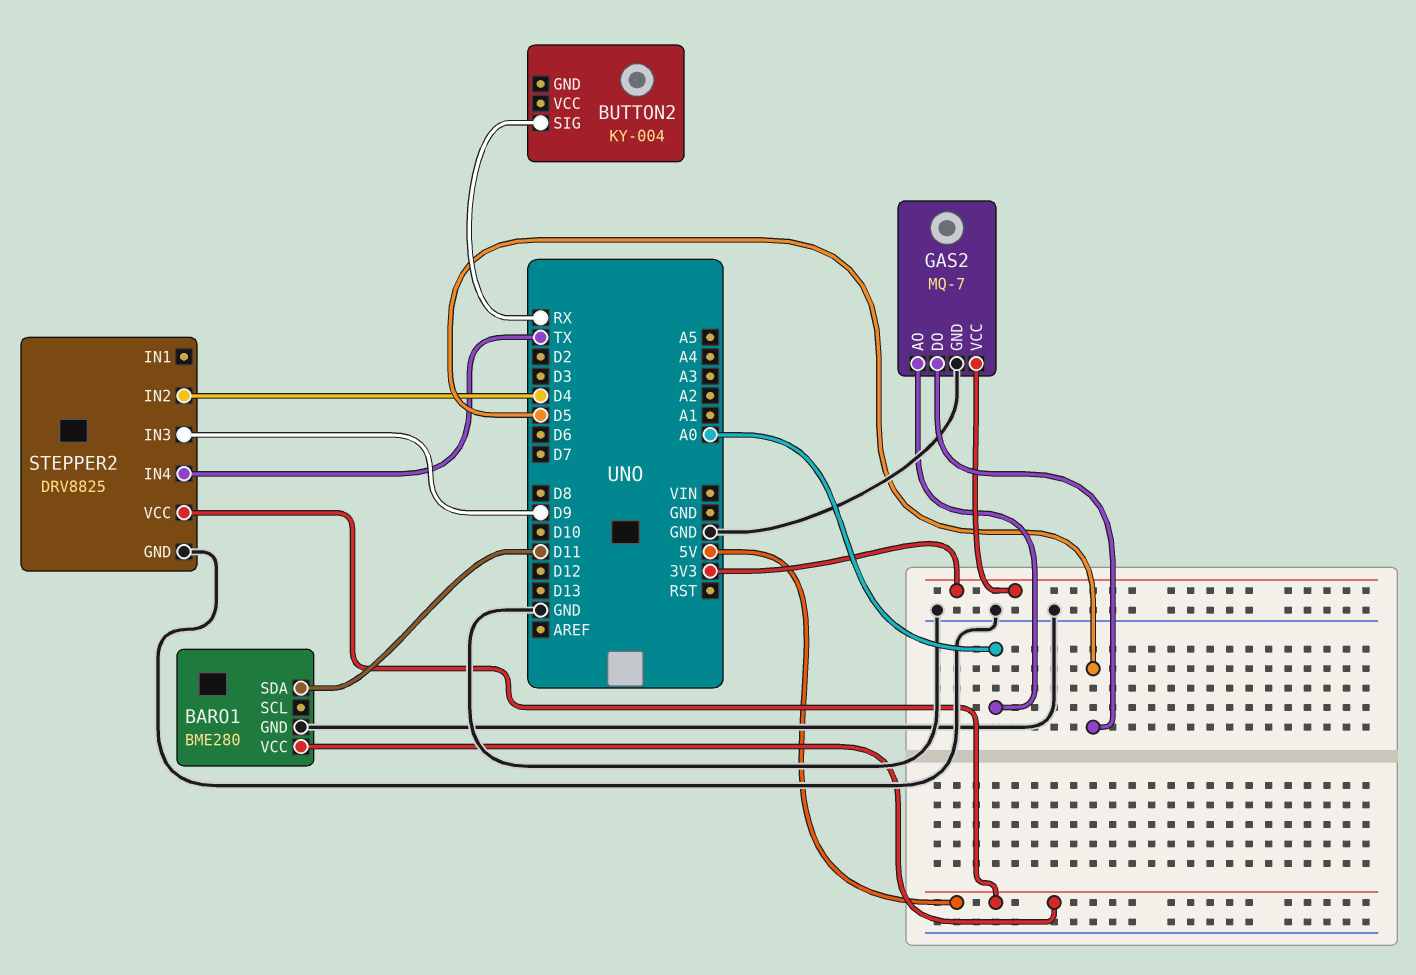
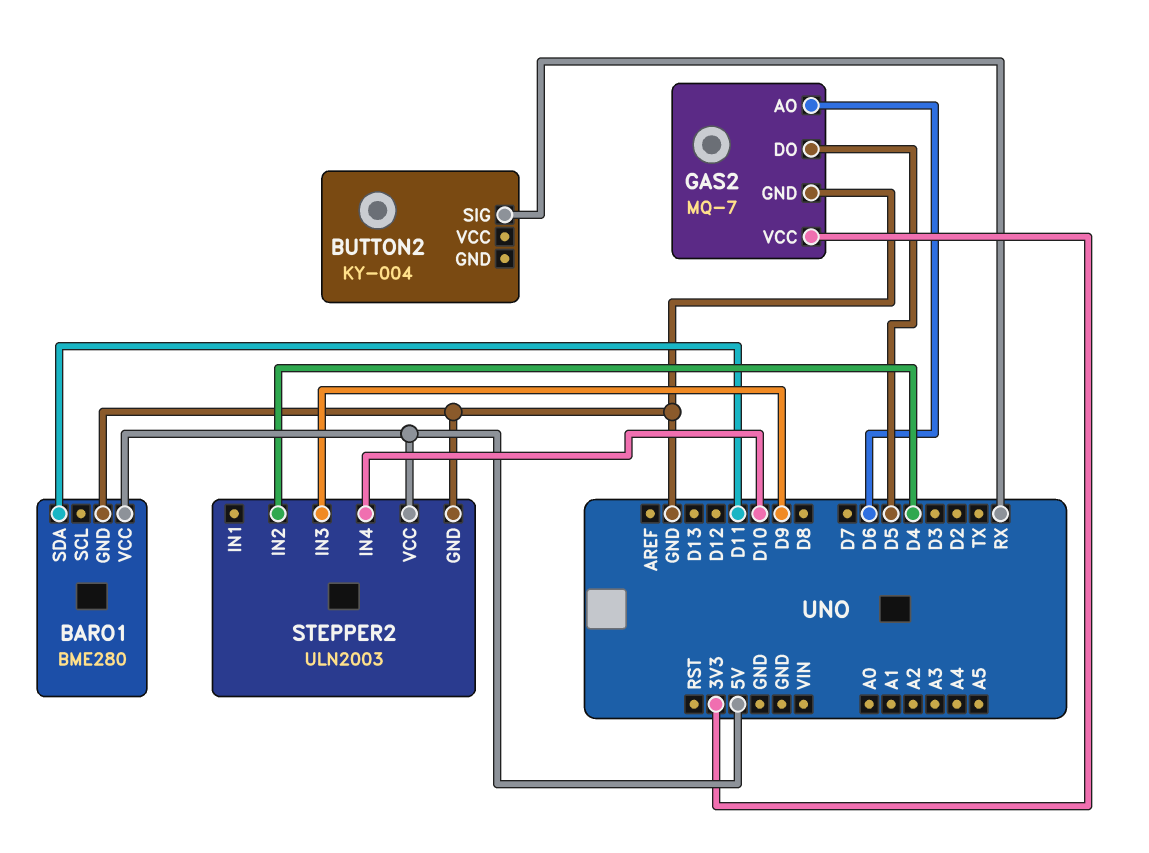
GAS2 pin AO: A0 -> D6
STEPPER2: DRV8825 -> ULN2003
STEPPER2 pin IN4: TX -> D10

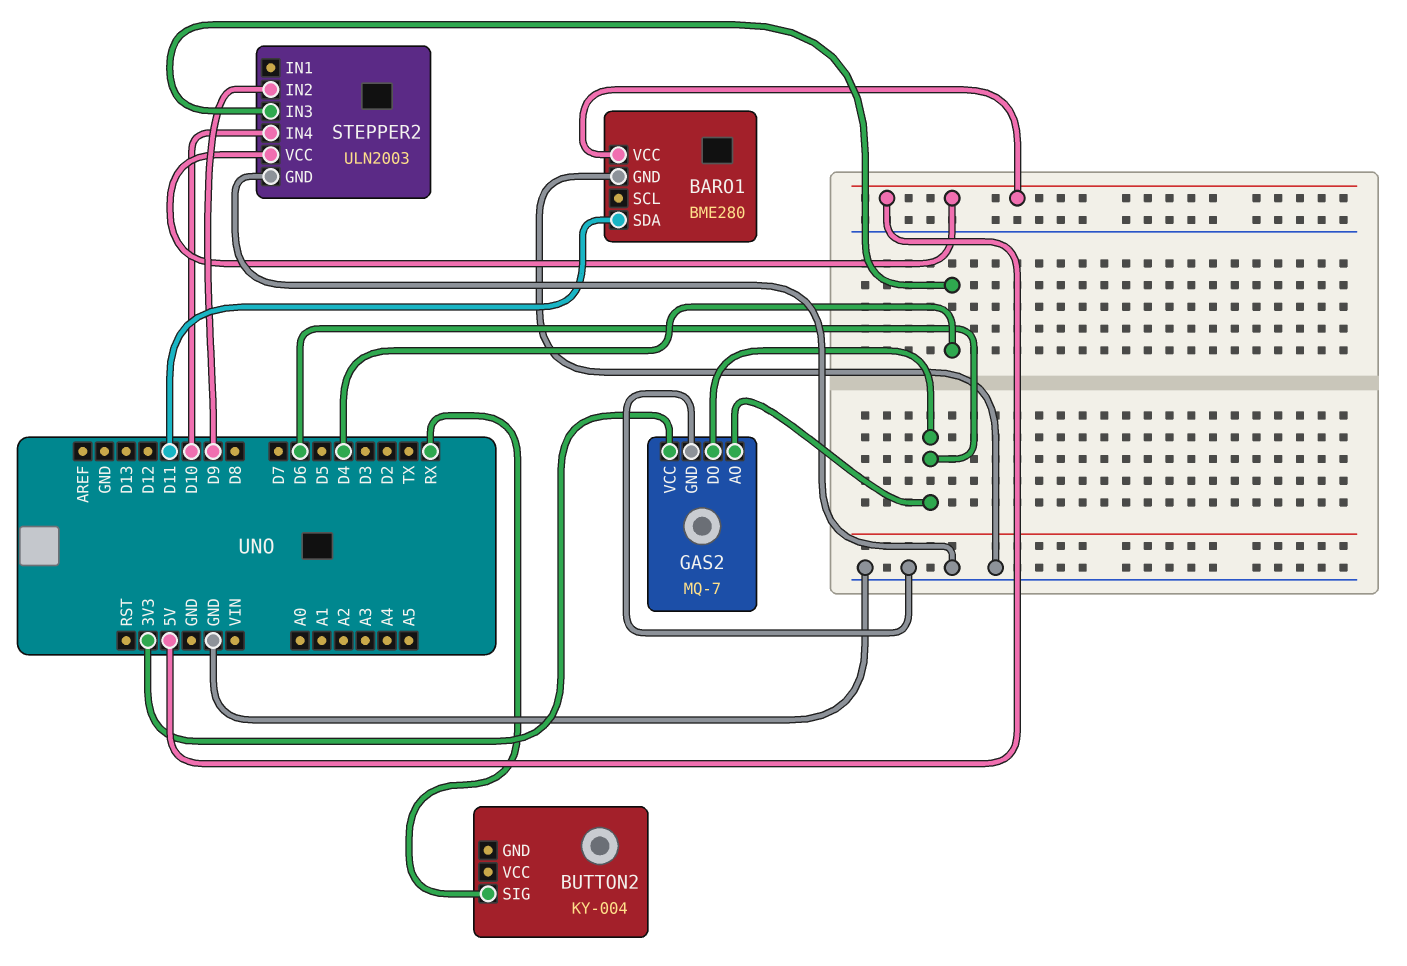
GAS2 pin DO: D5 -> D6
STEPPER2 pin IN2: D4 -> D9
STEPPER2 pin IN3: D9 -> D4

